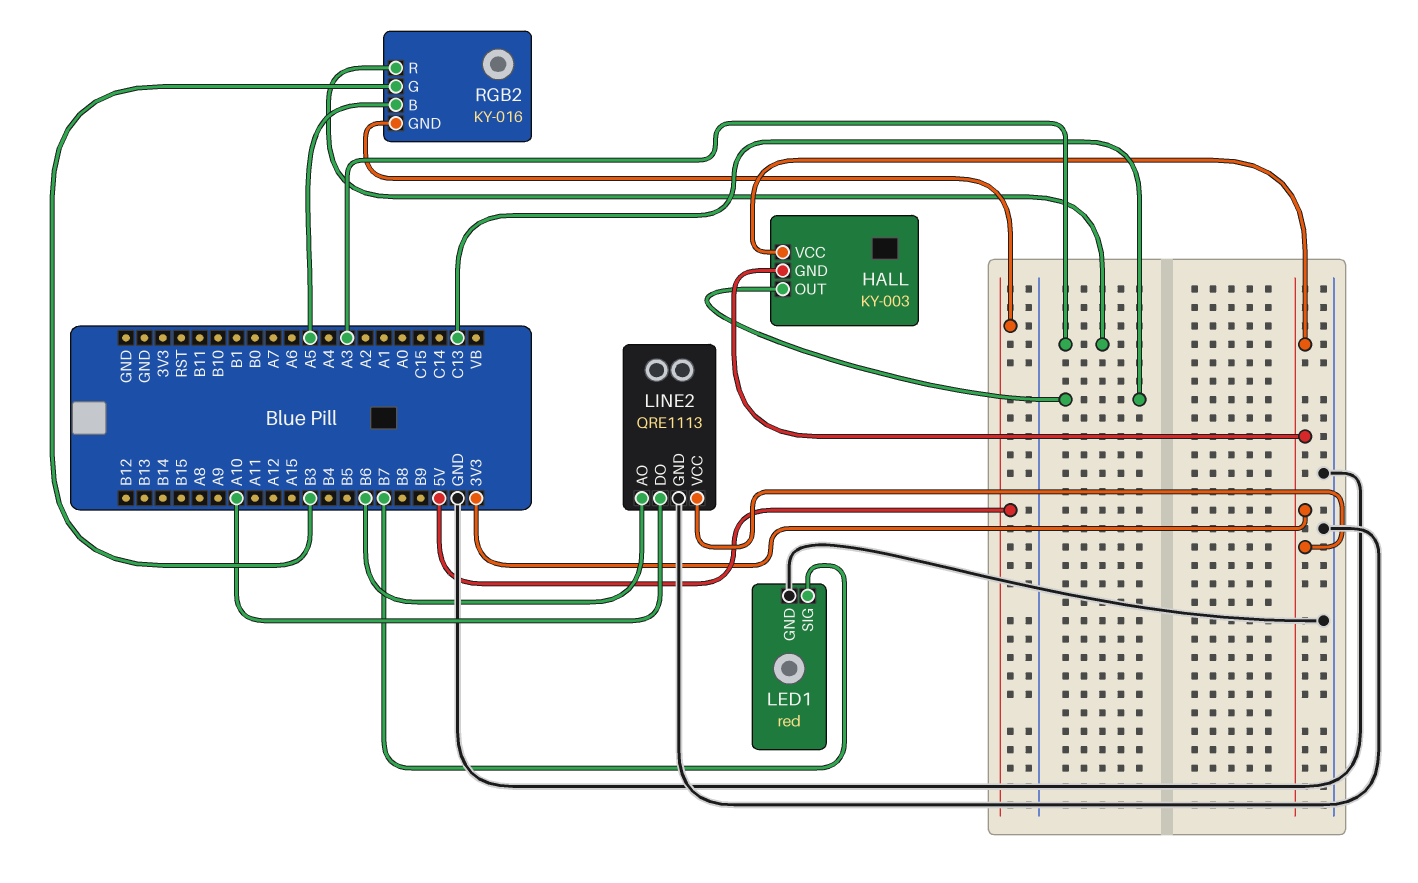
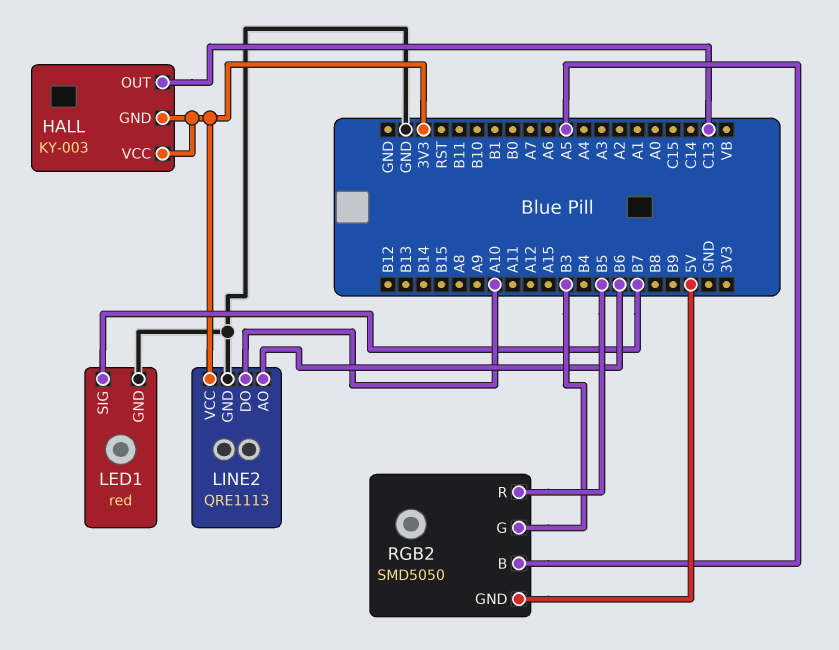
RGB2: KY-016 -> SMD5050
RGB2 pin R: A3 -> B5

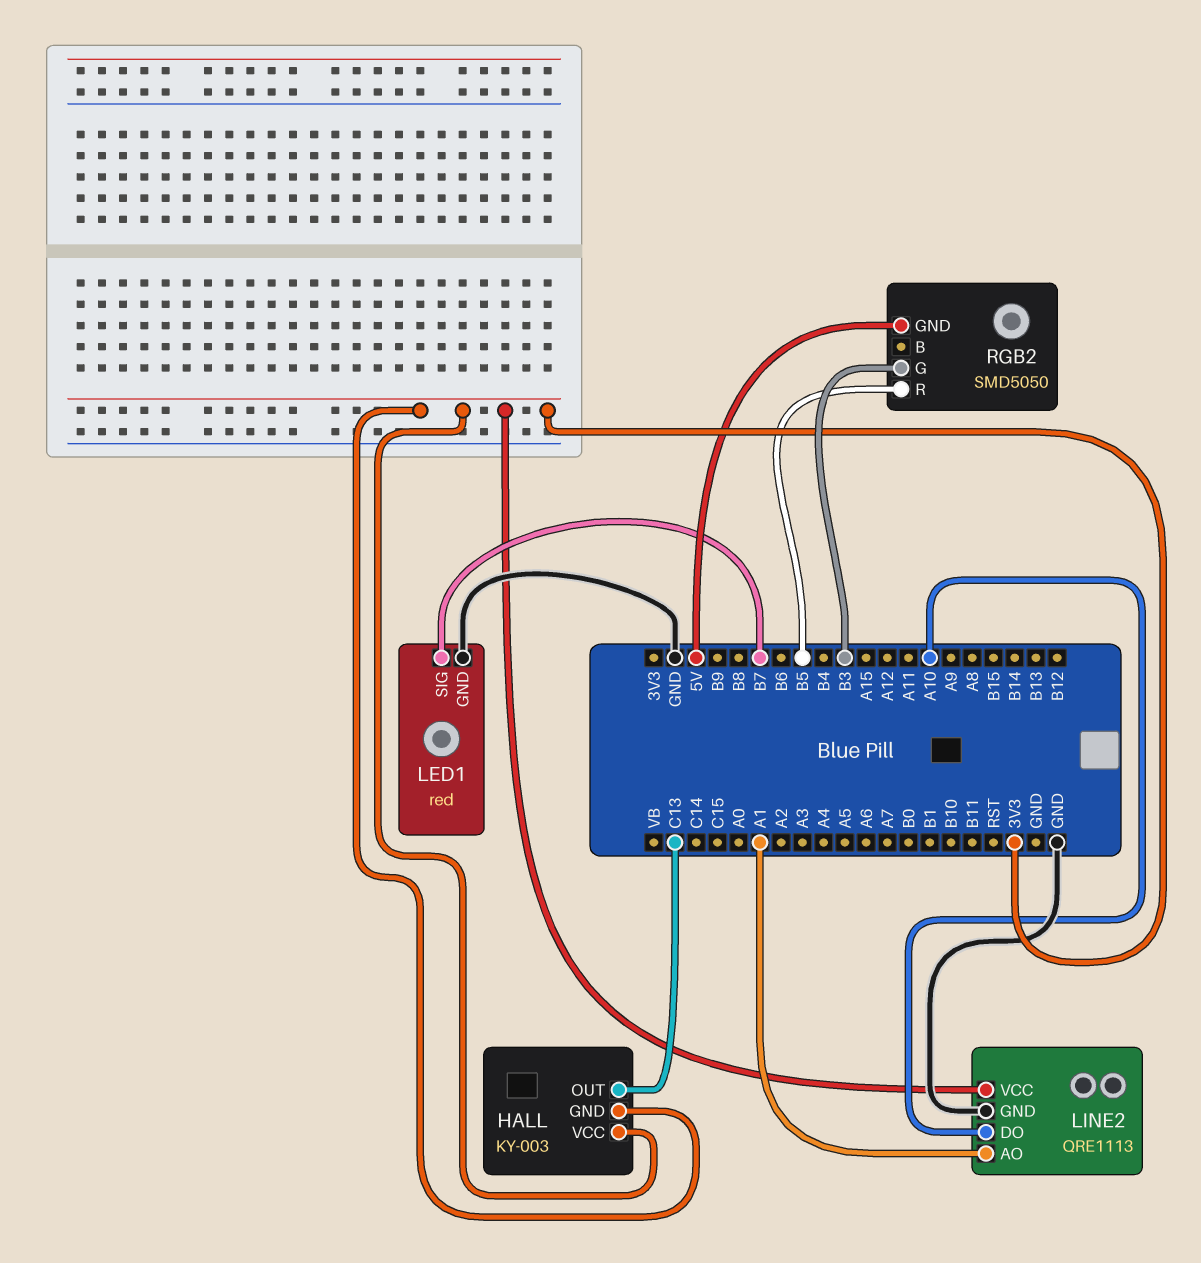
LINE2 pin AO: B6 -> A1
RGB2 pin B: A5 -> none

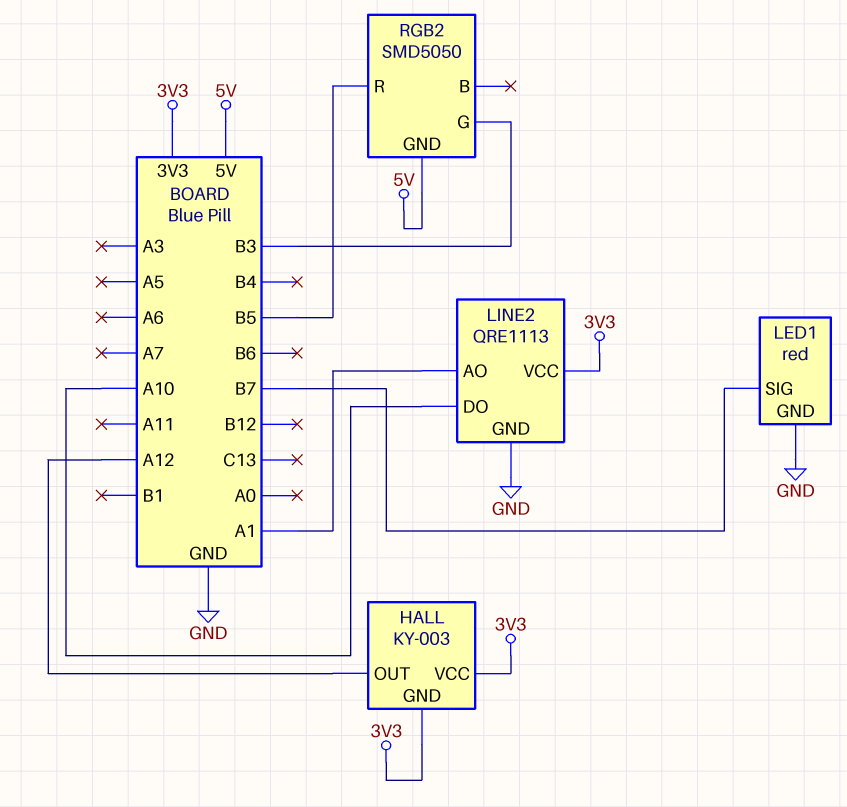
HALL pin OUT: C13 -> A12

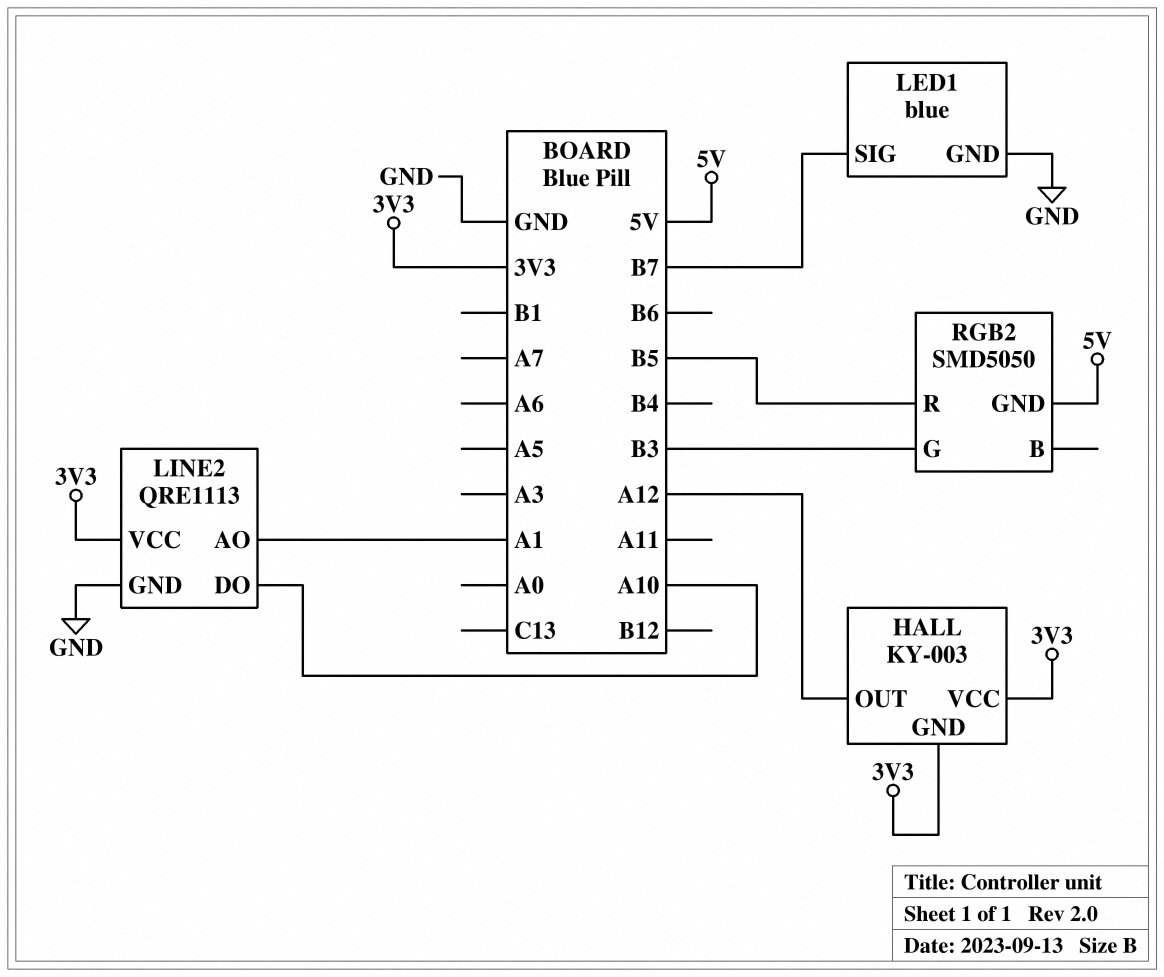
LED1: red -> blue

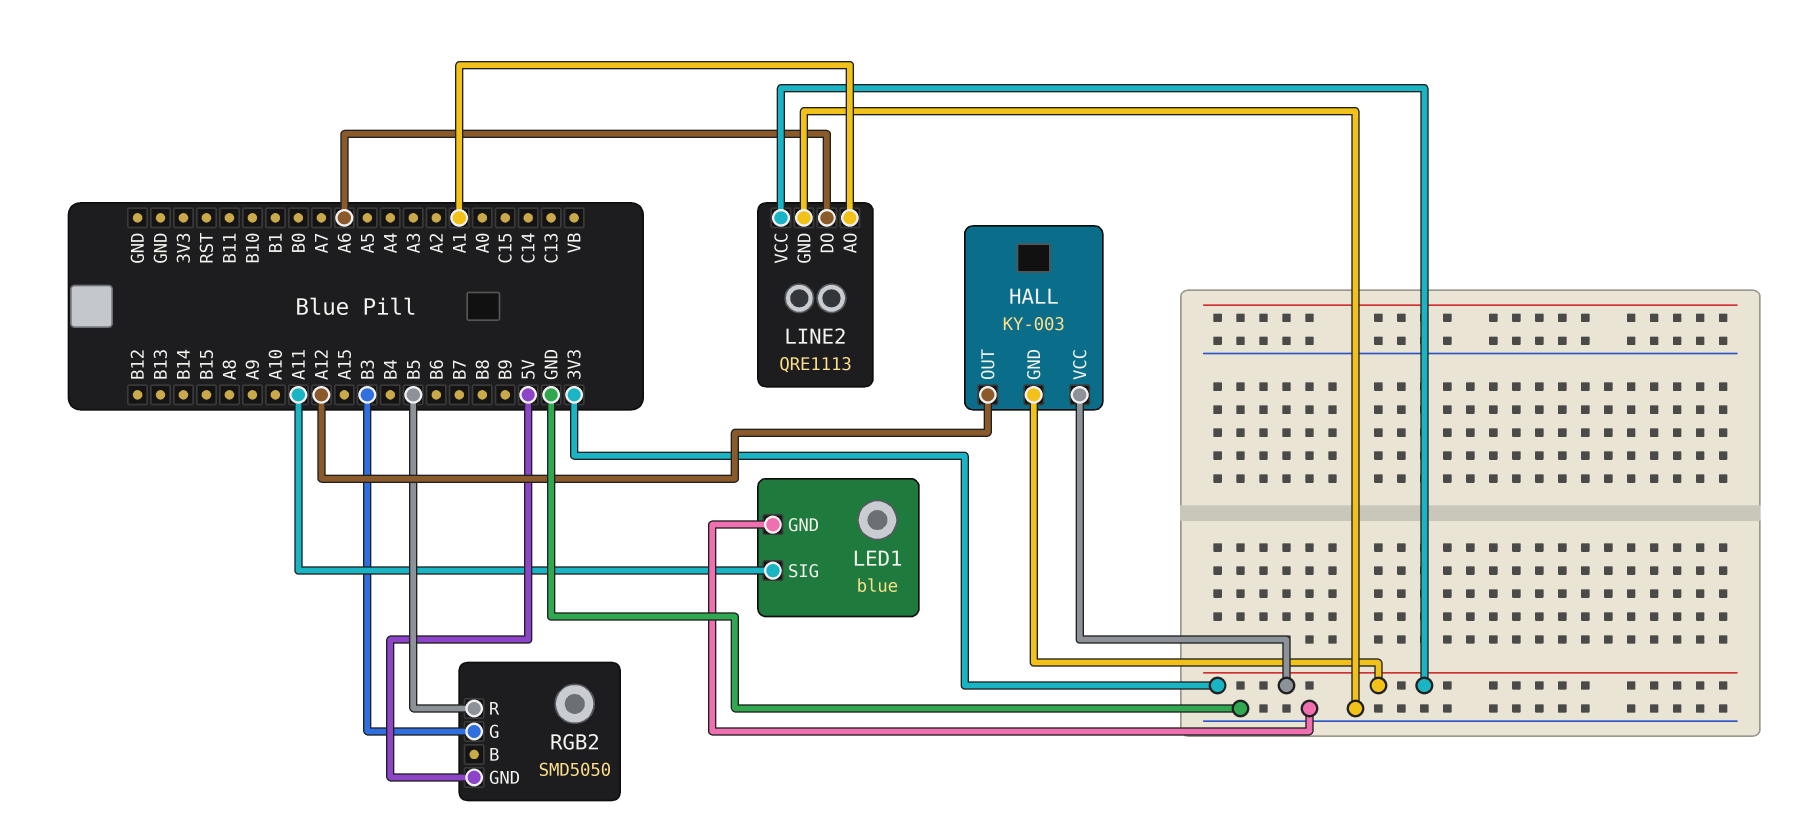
LED1 pin SIG: B7 -> A11
LINE2 pin DO: A10 -> A6

